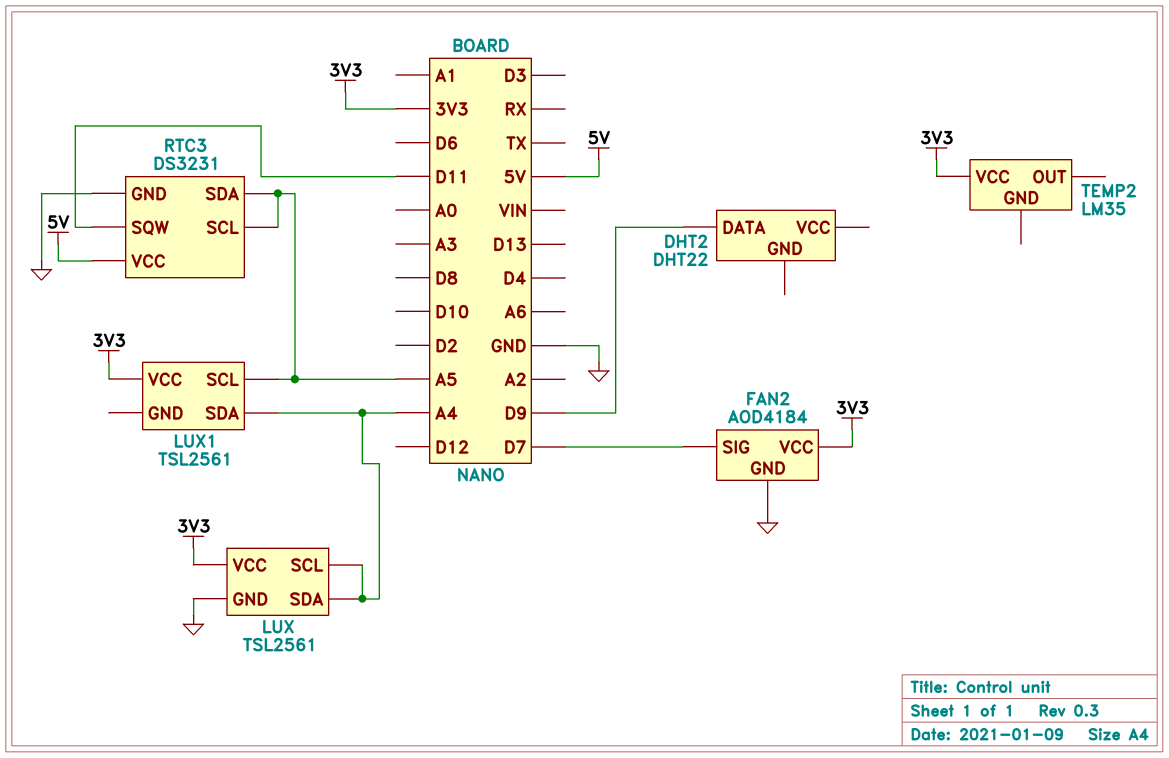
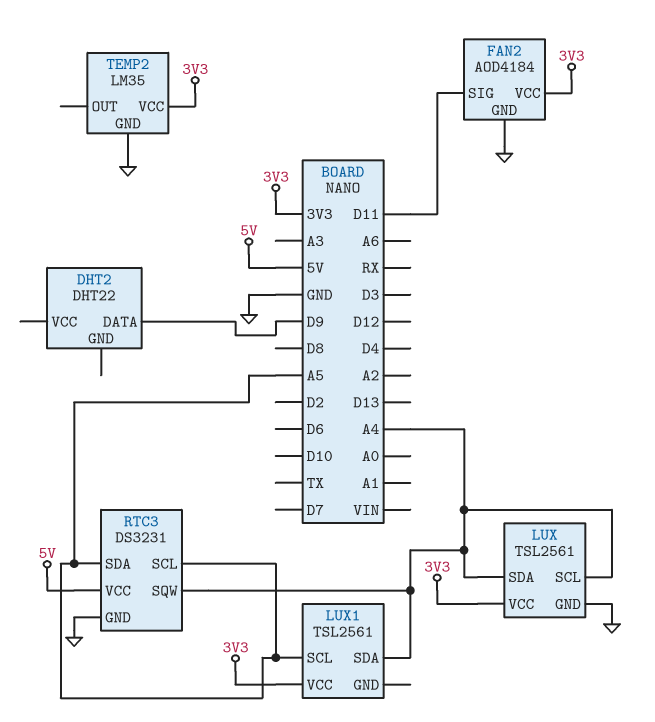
FAN2 pin SIG: D7 -> D11
RTC3 pin SQW: D11 -> A4
TEMP2 pin GND: none -> GND

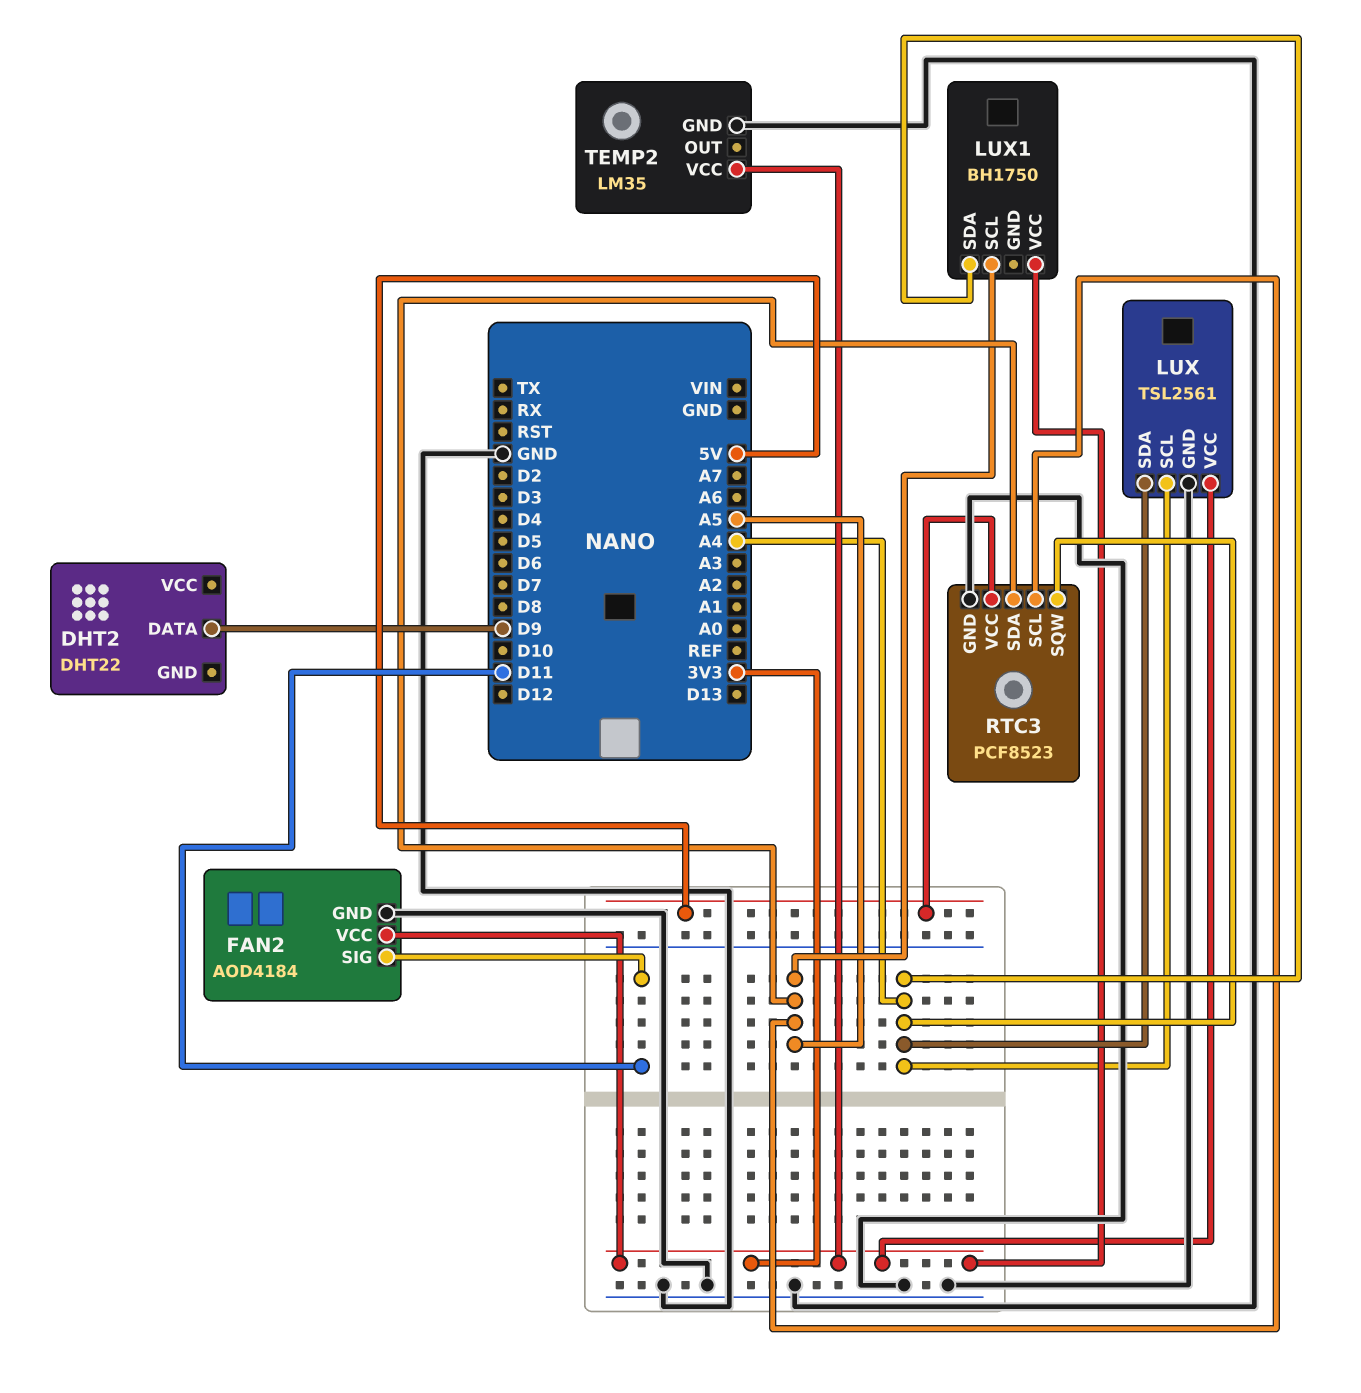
LUX1: TSL2561 -> BH1750
RTC3: DS3231 -> PCF8523

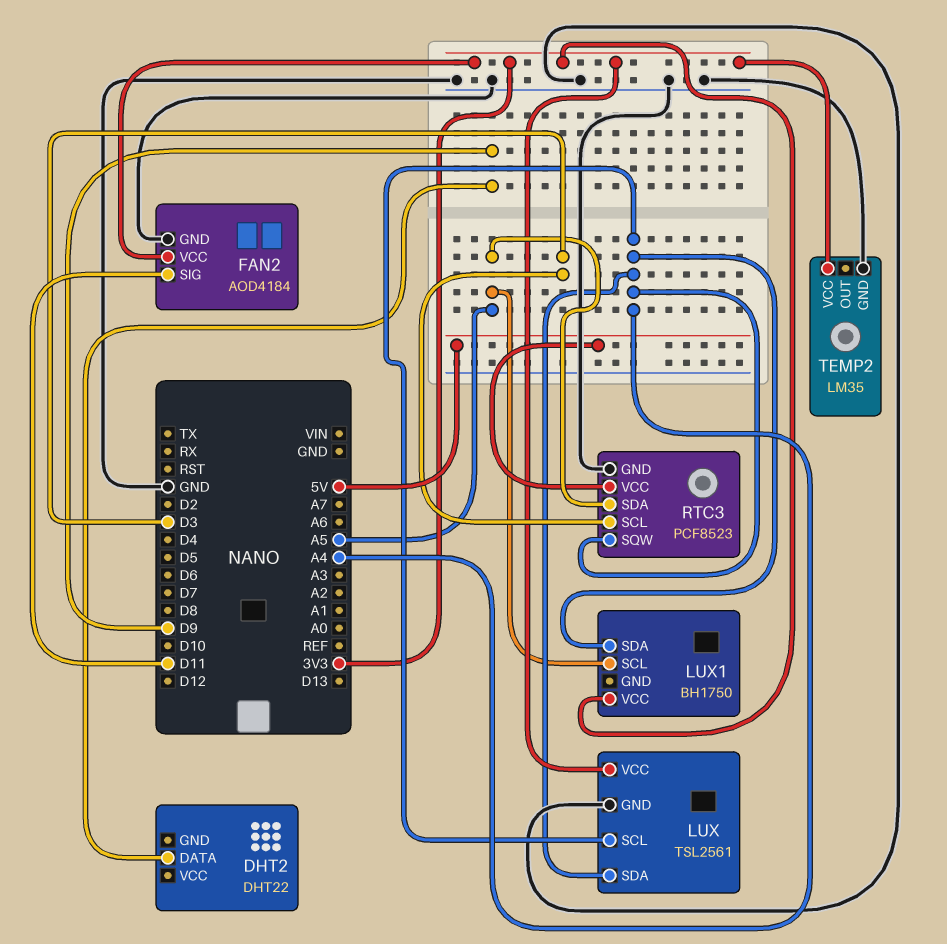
RTC3 pin SCL: A5 -> D3

